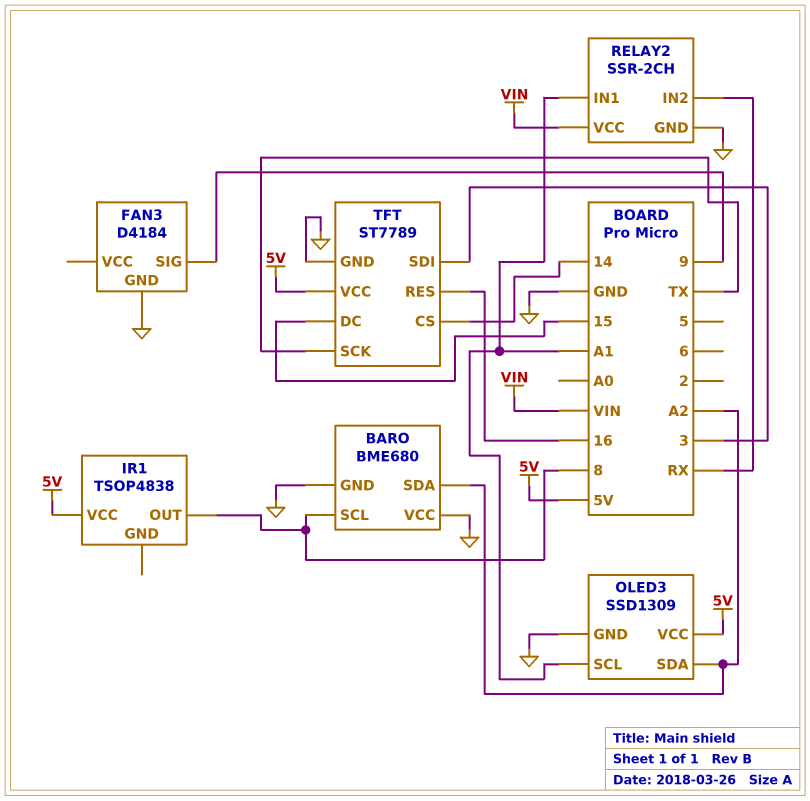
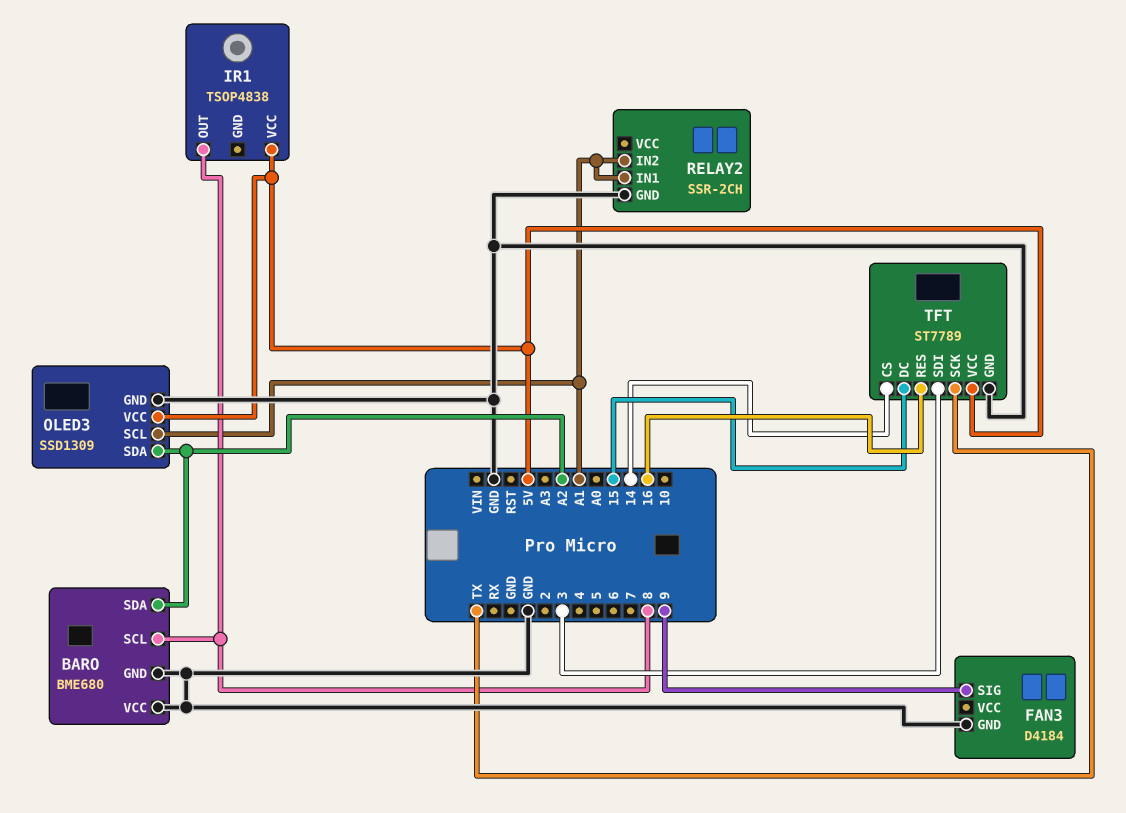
RELAY2 pin IN2: RX -> A1
RELAY2 pin VCC: VIN -> none

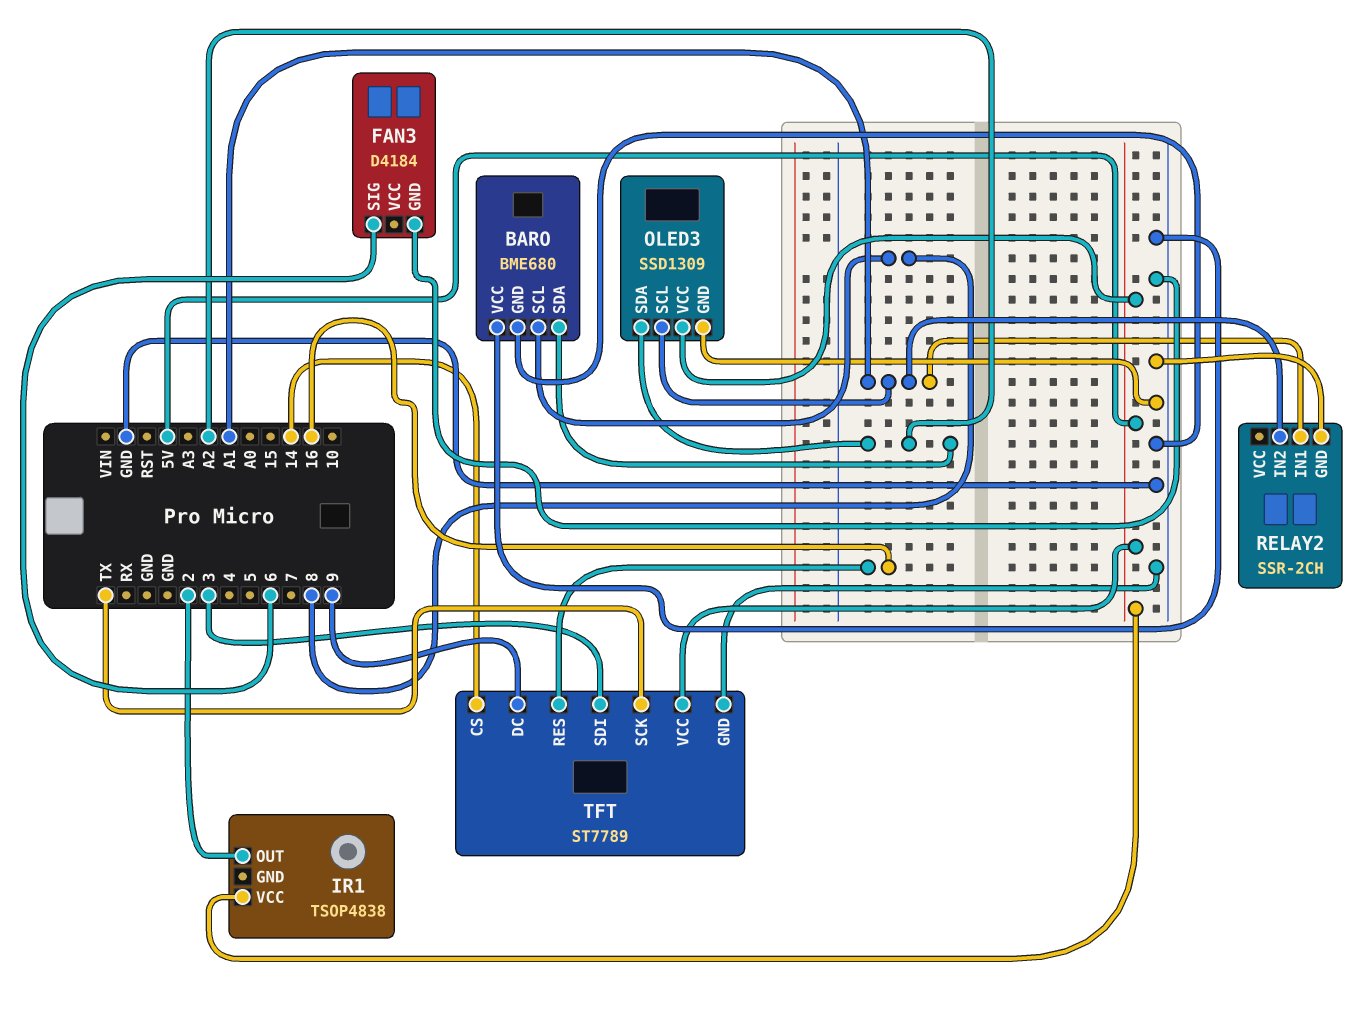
FAN3 pin SIG: 9 -> 6
IR1 pin OUT: 8 -> 2
TFT pin DC: 15 -> 9

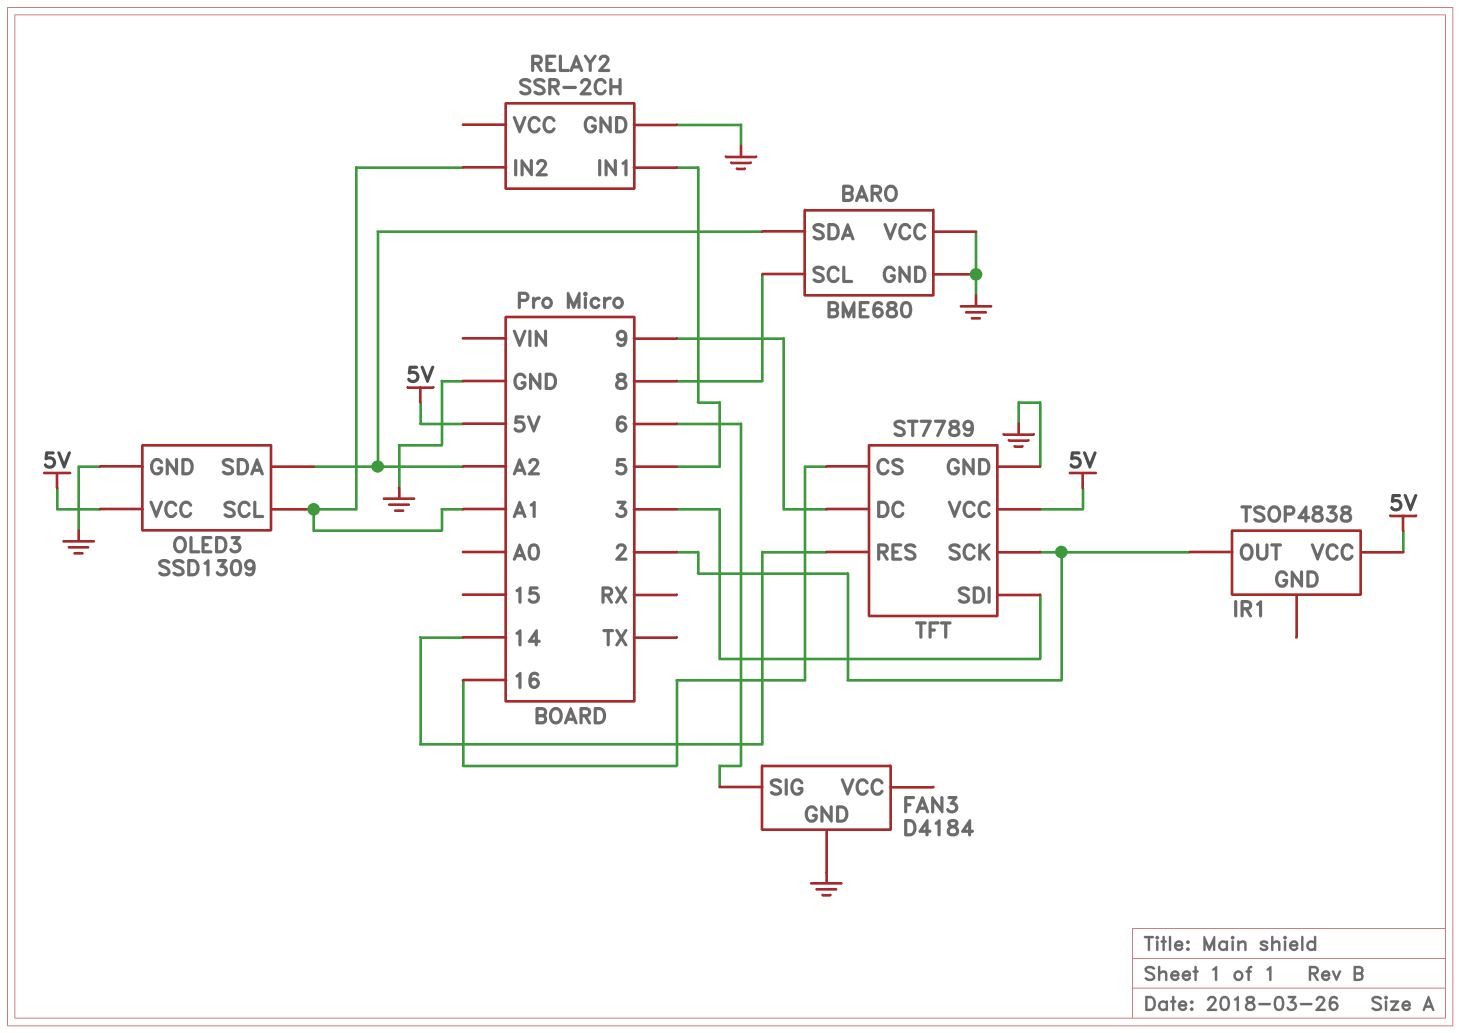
RELAY2 pin IN1: A1 -> 5
TFT pin CS: 14 -> 16
TFT pin RES: 16 -> 14
TFT pin SCK: TX -> 2

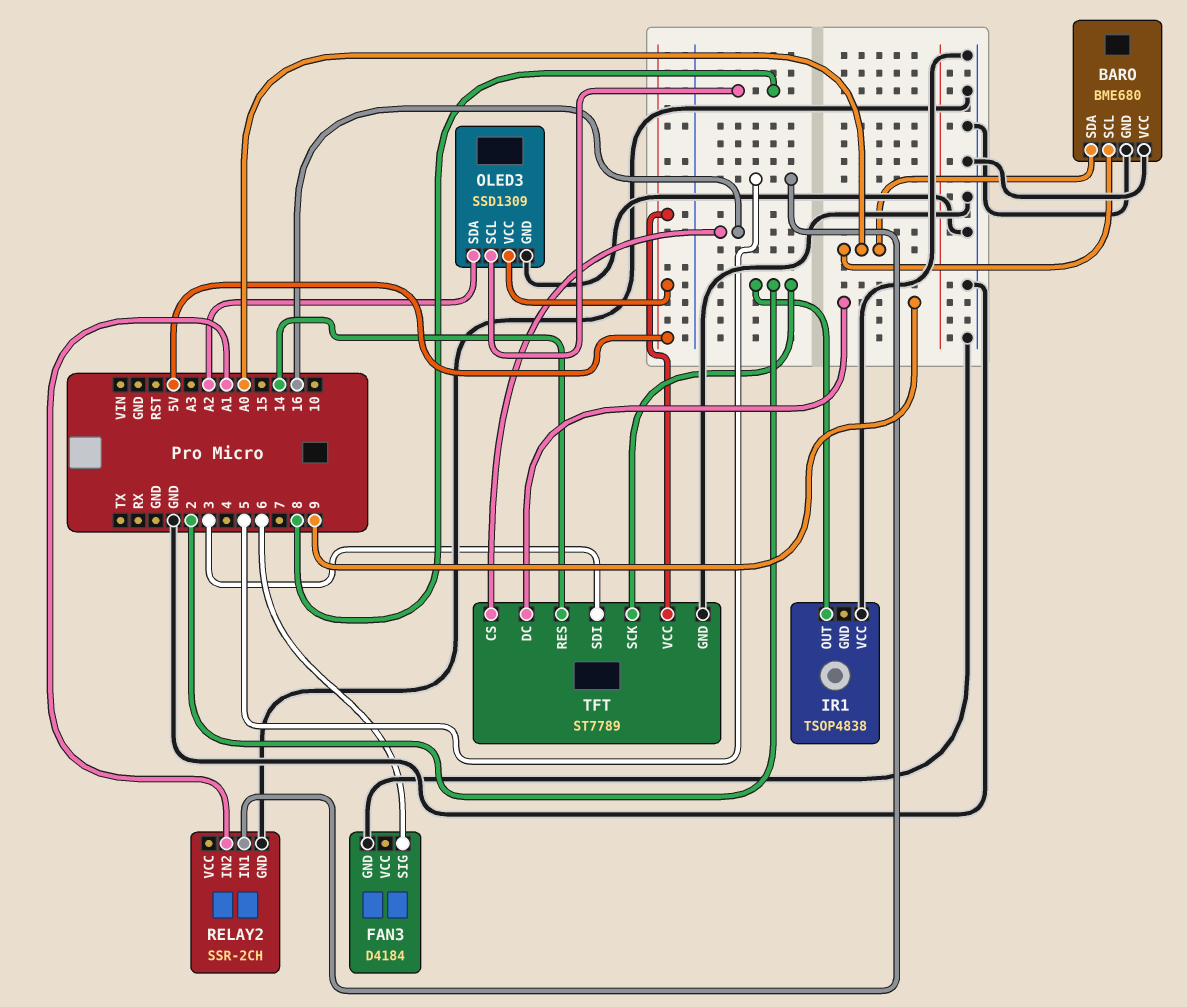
BARO pin SCL: 8 -> A0
BARO pin SDA: A2 -> A0
IR1 pin VCC: 5V -> GND
OLED3 pin SCL: A1 -> 8

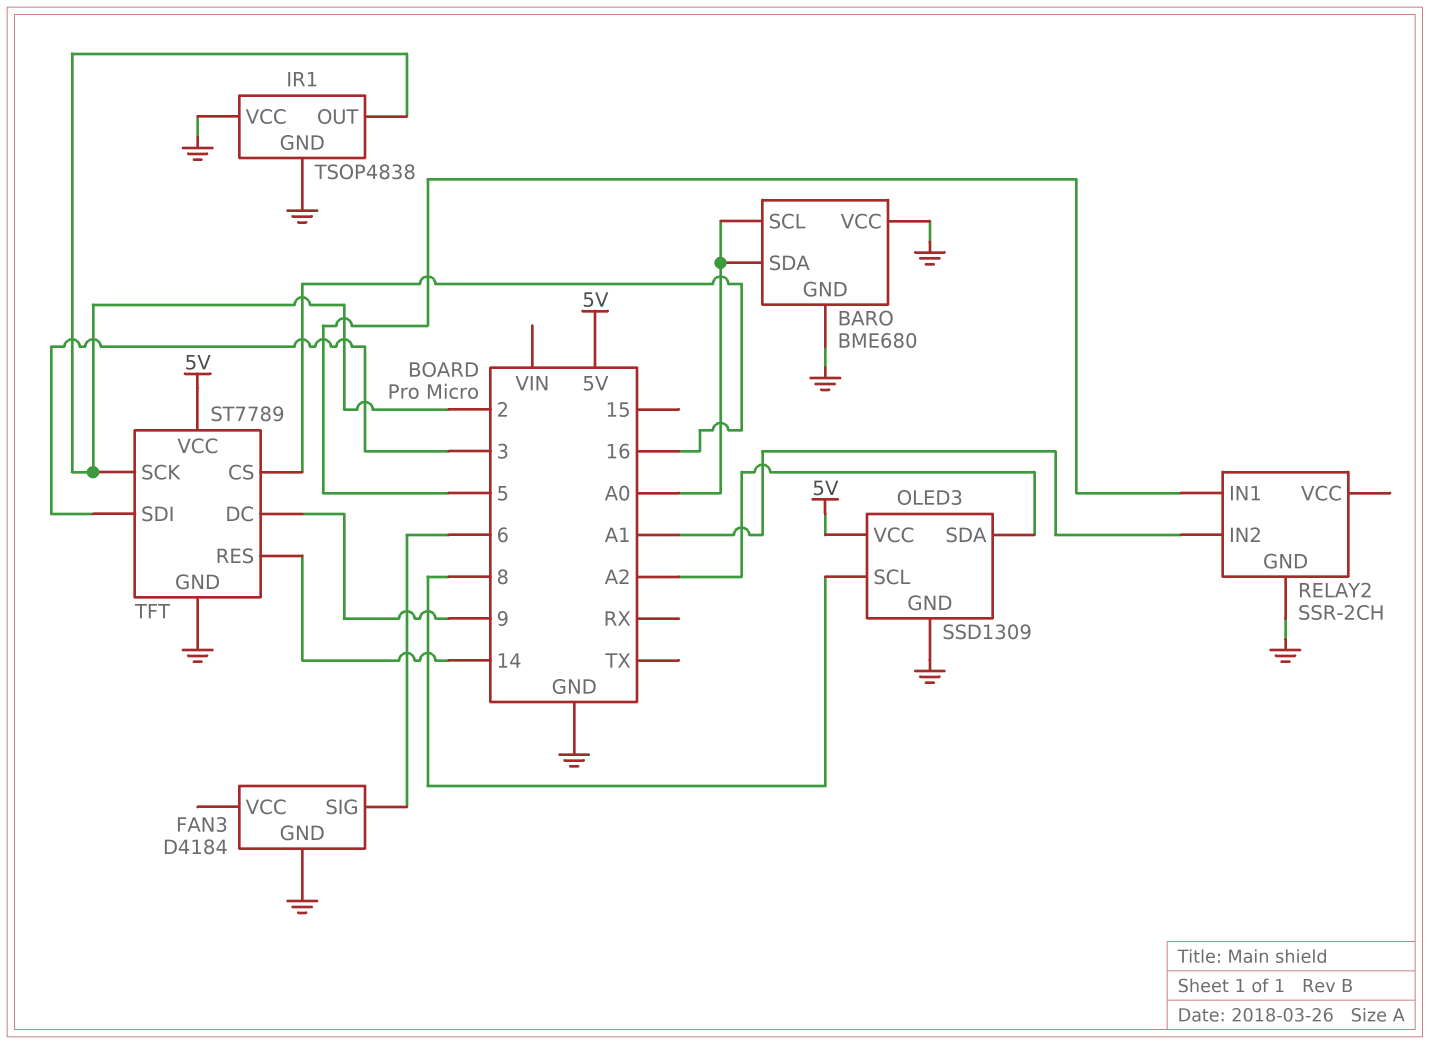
IR1 pin GND: none -> GND

